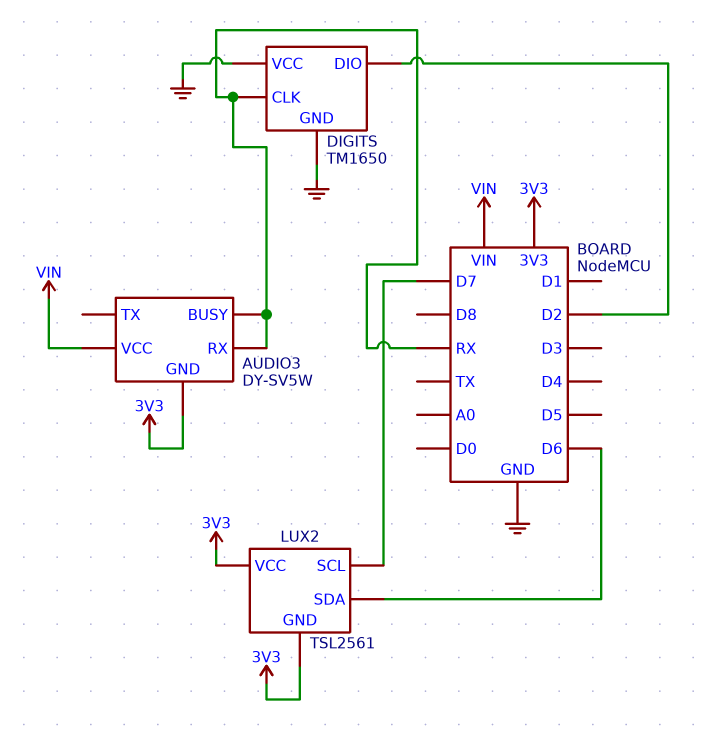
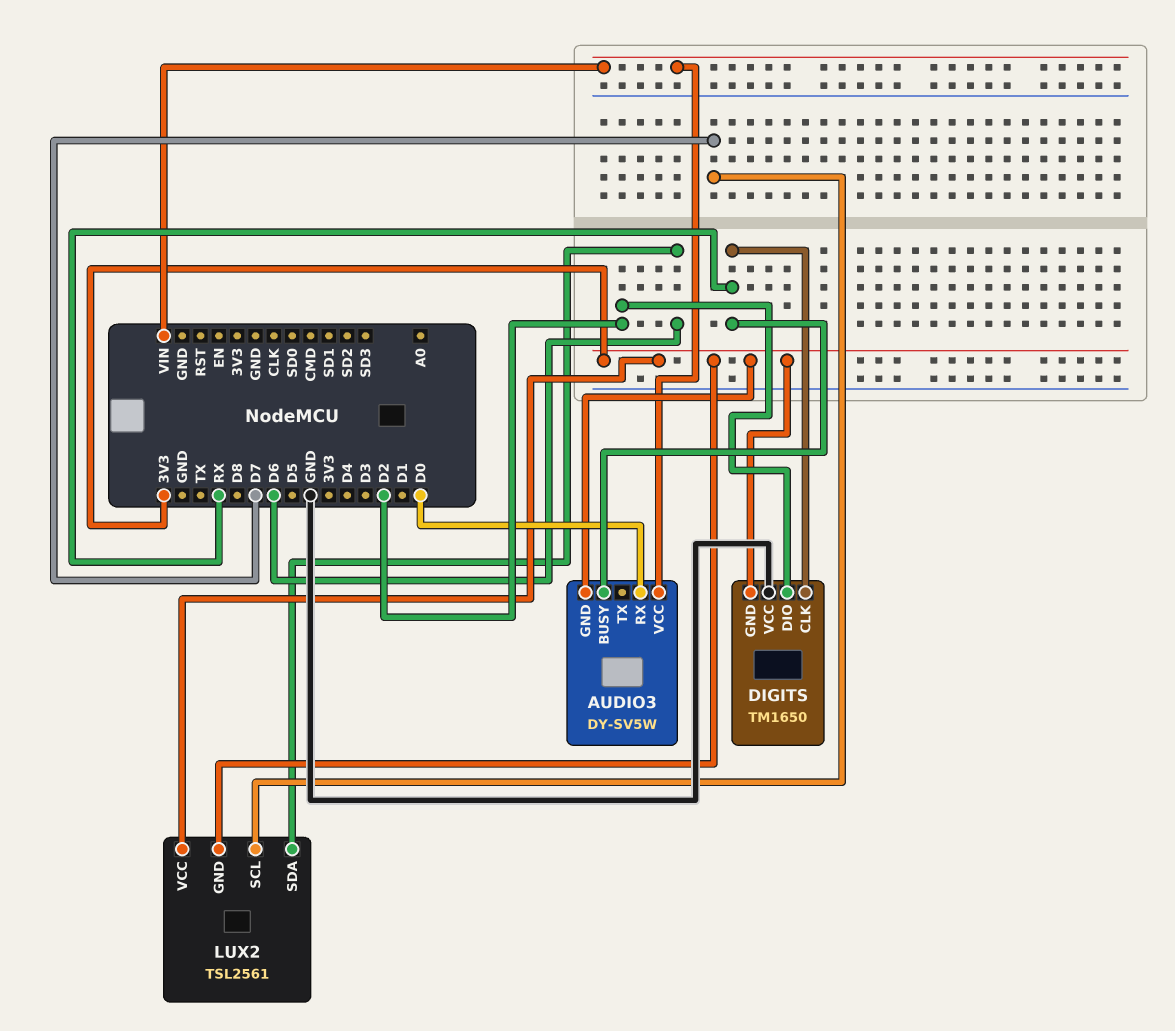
AUDIO3 pin RX: RX -> D0
DIGITS pin GND: GND -> 3V3

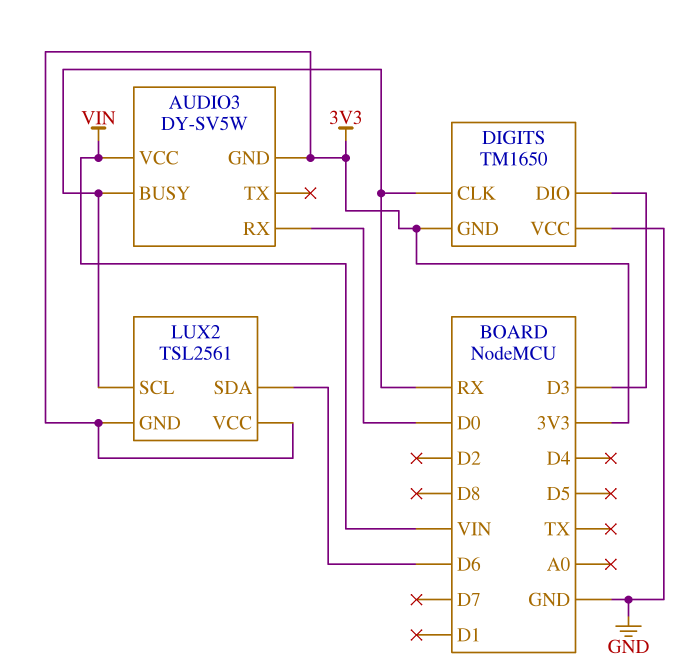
DIGITS pin DIO: D2 -> D3
LUX2 pin SCL: D7 -> RX

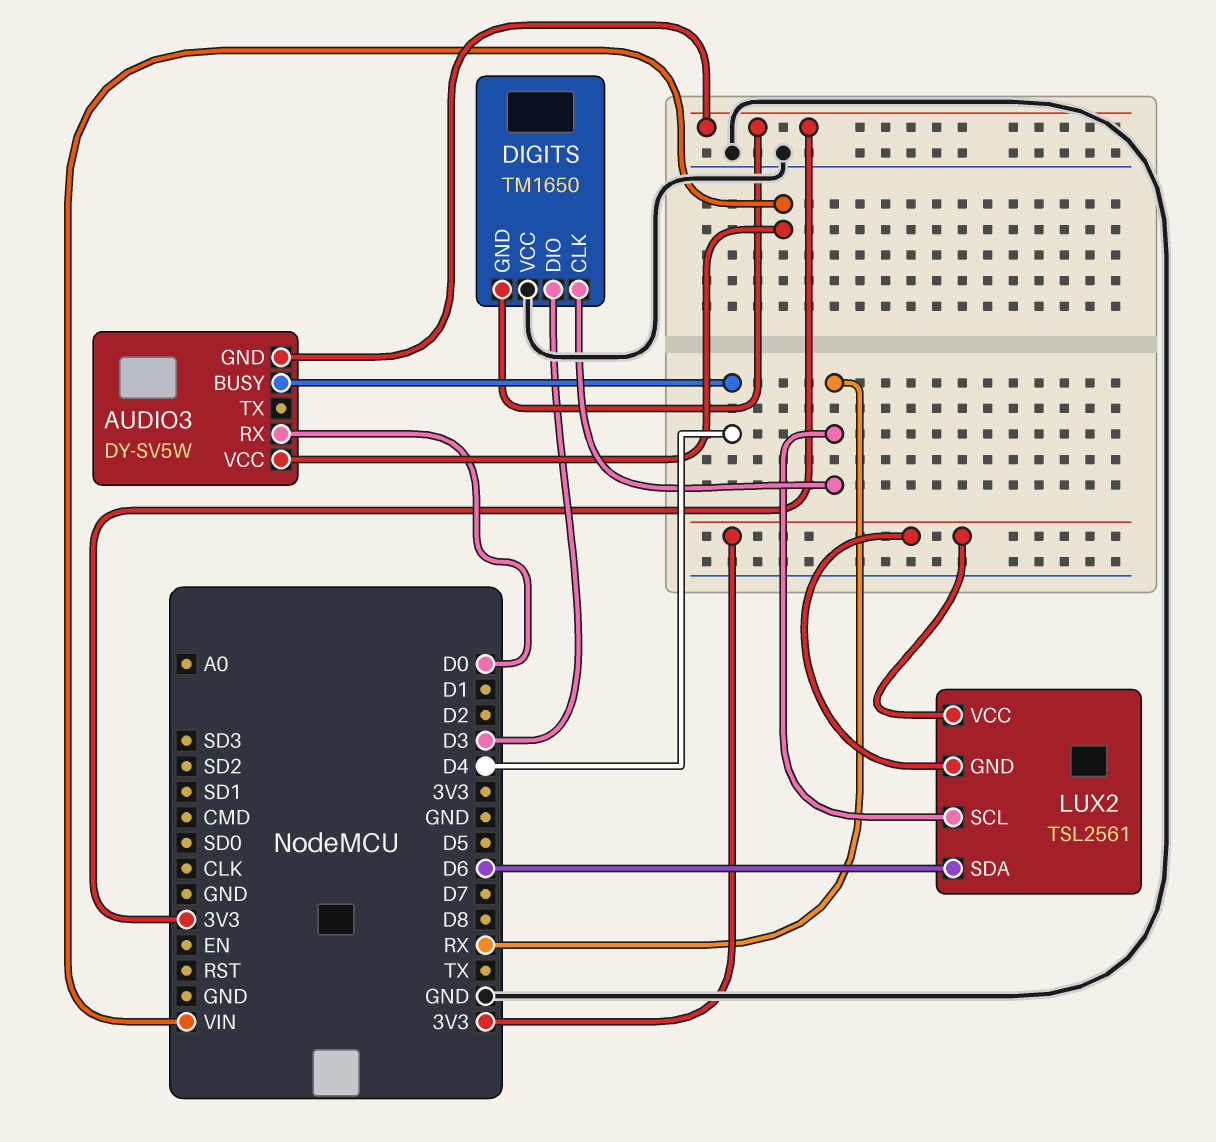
AUDIO3 pin BUSY: RX -> D4

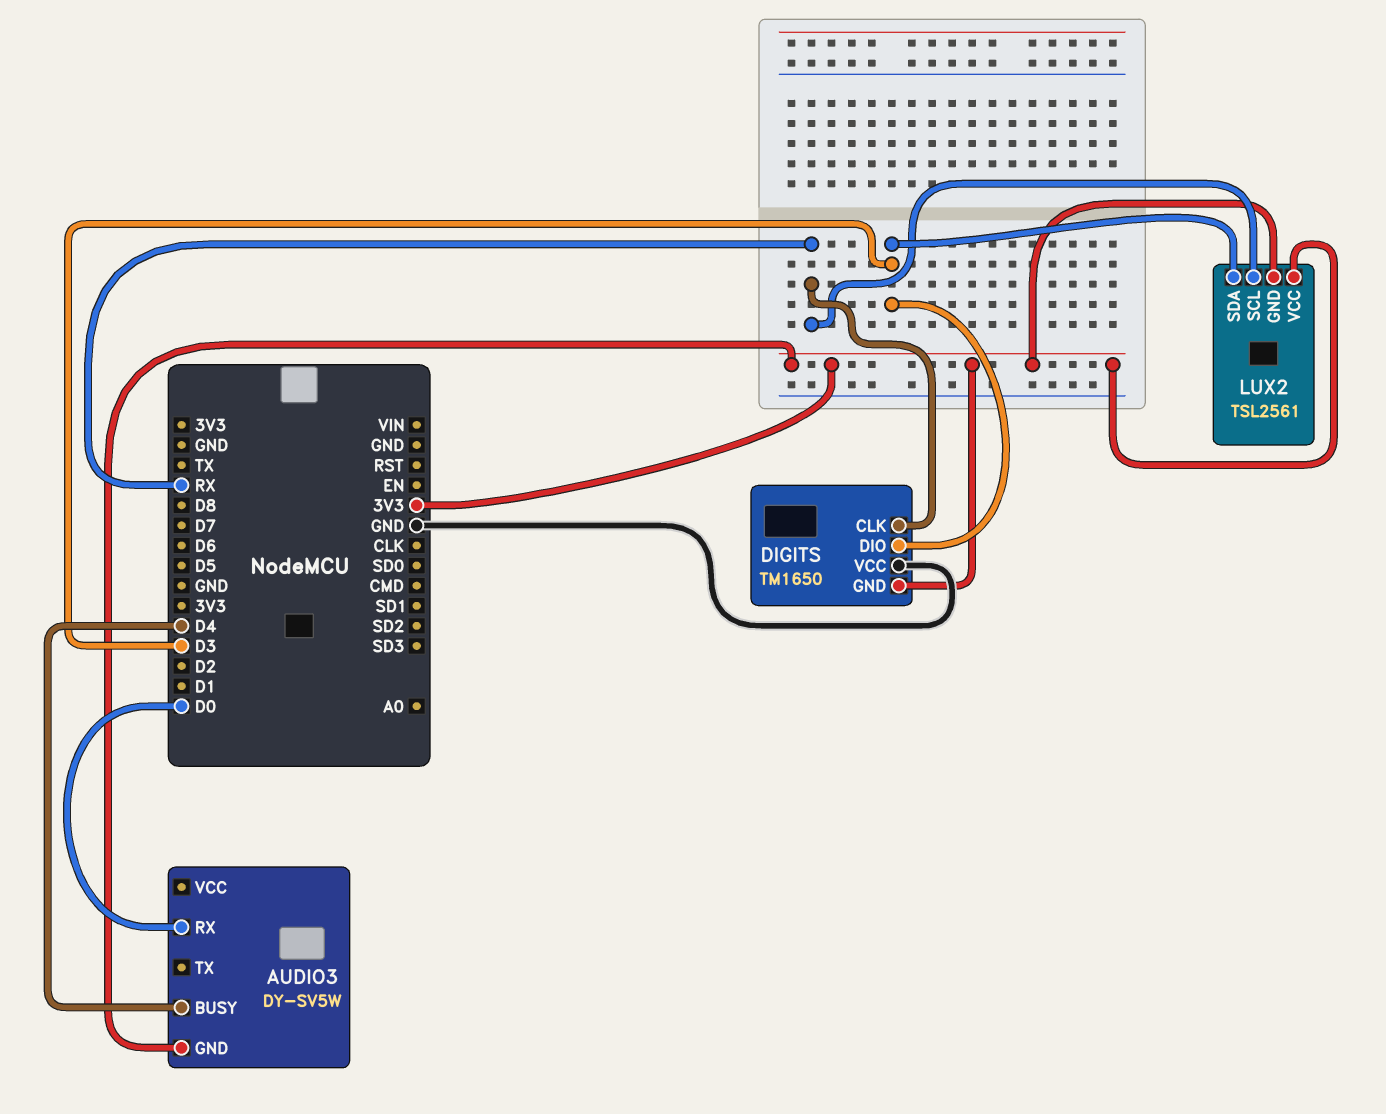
AUDIO3 pin VCC: VIN -> none
LUX2 pin SDA: D6 -> D3

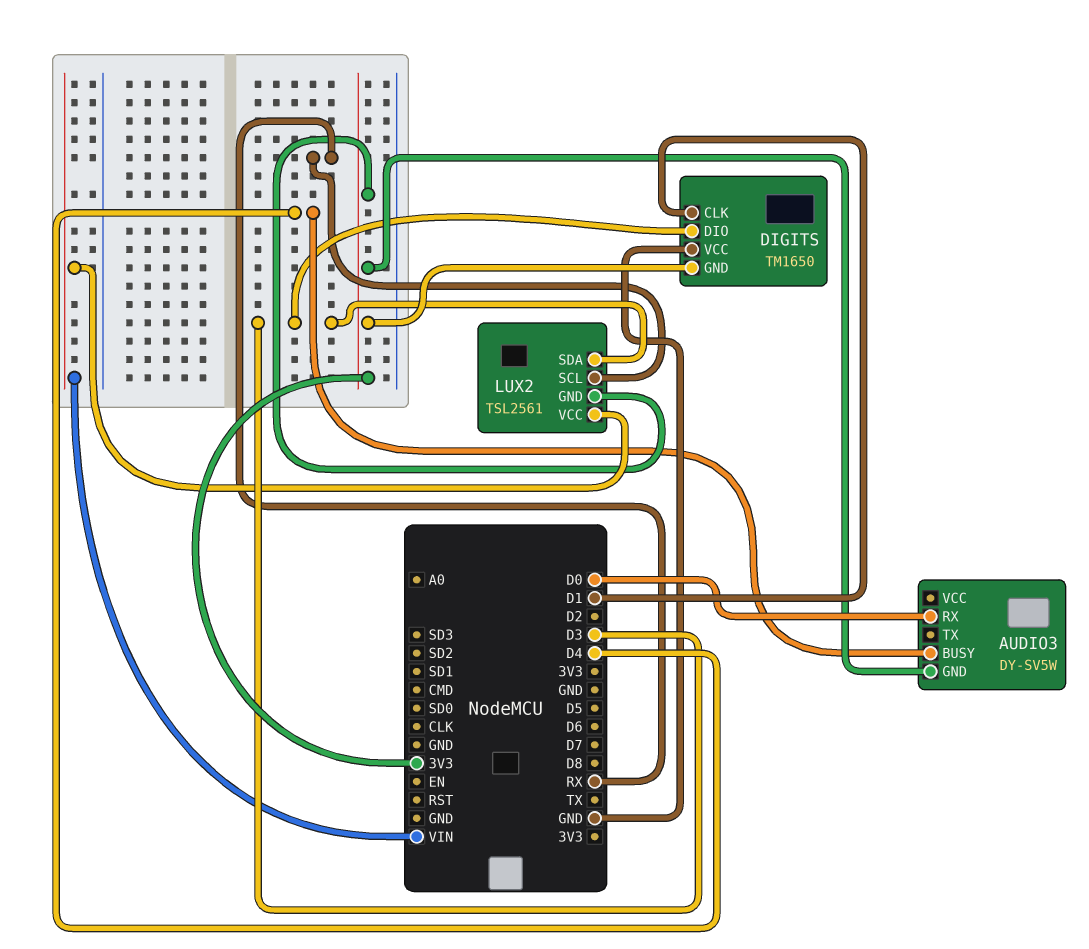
DIGITS pin CLK: RX -> D1
LUX2 pin VCC: 3V3 -> VIN

